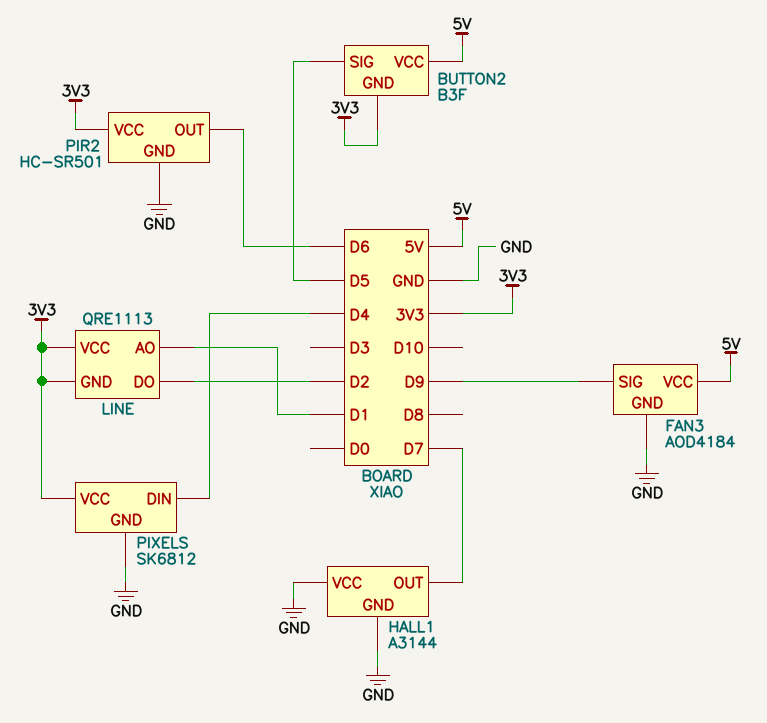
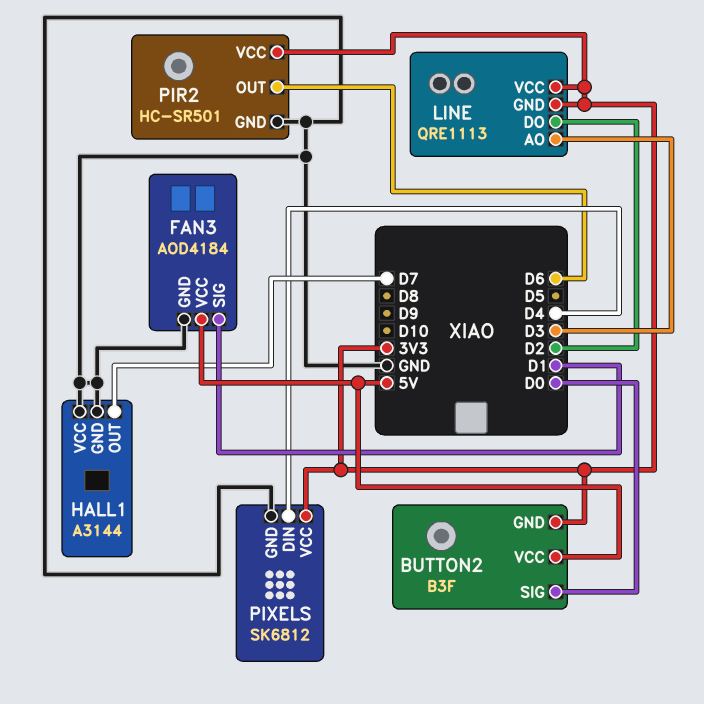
BUTTON2 pin SIG: D5 -> D0
FAN3 pin SIG: D9 -> D1
LINE pin AO: D1 -> D3

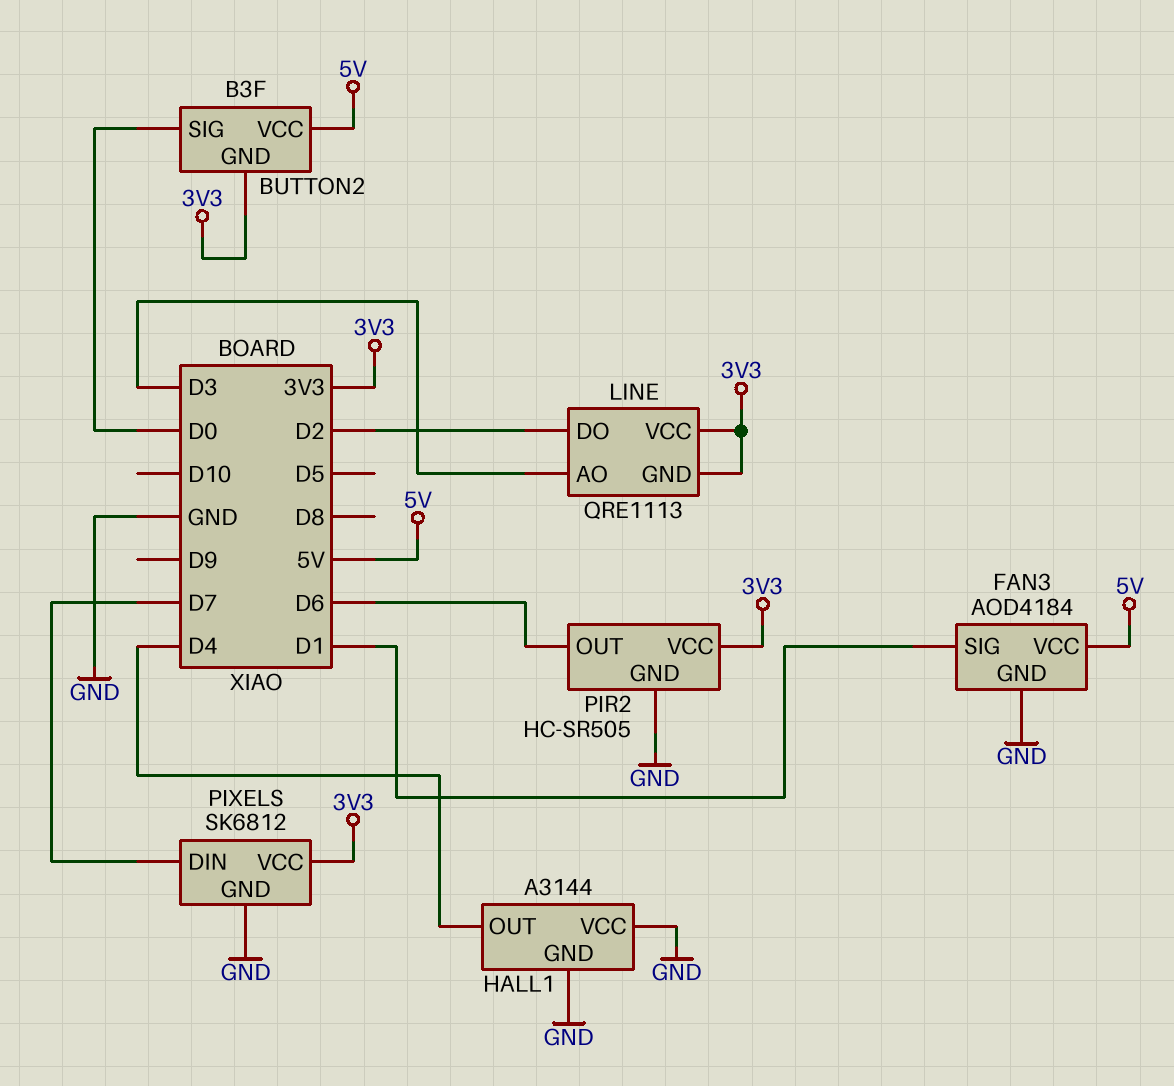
HALL1 pin OUT: D7 -> D4
PIR2: HC-SR501 -> HC-SR505
PIXELS pin DIN: D4 -> D7

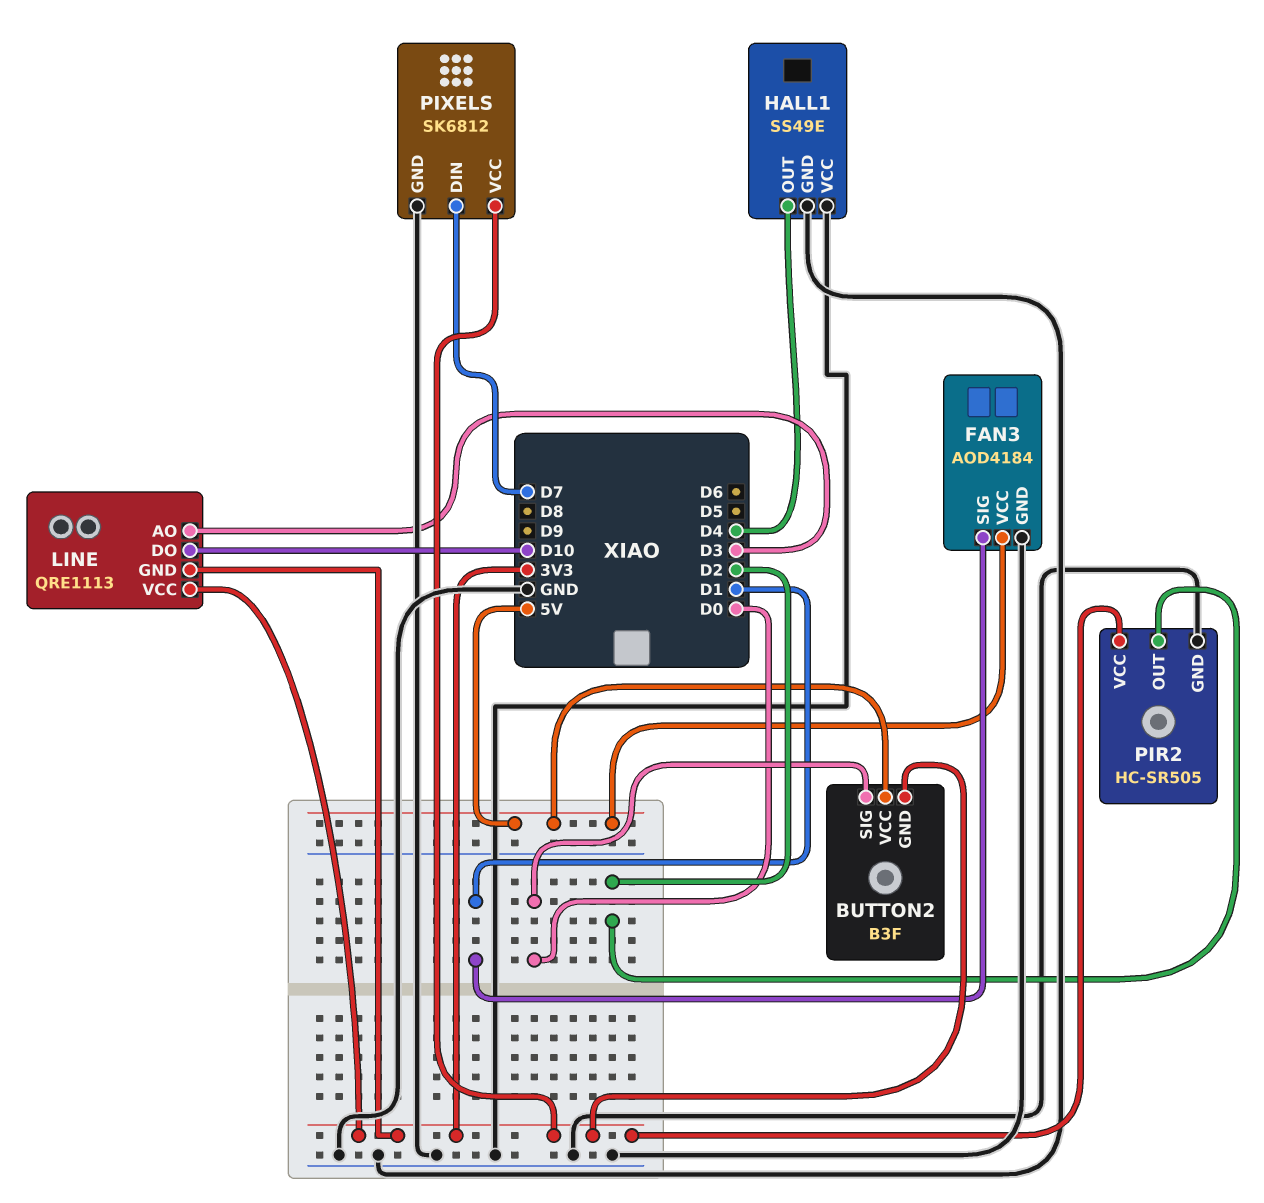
HALL1: A3144 -> SS49E
LINE pin DO: D2 -> D10
PIR2 pin OUT: D6 -> D2

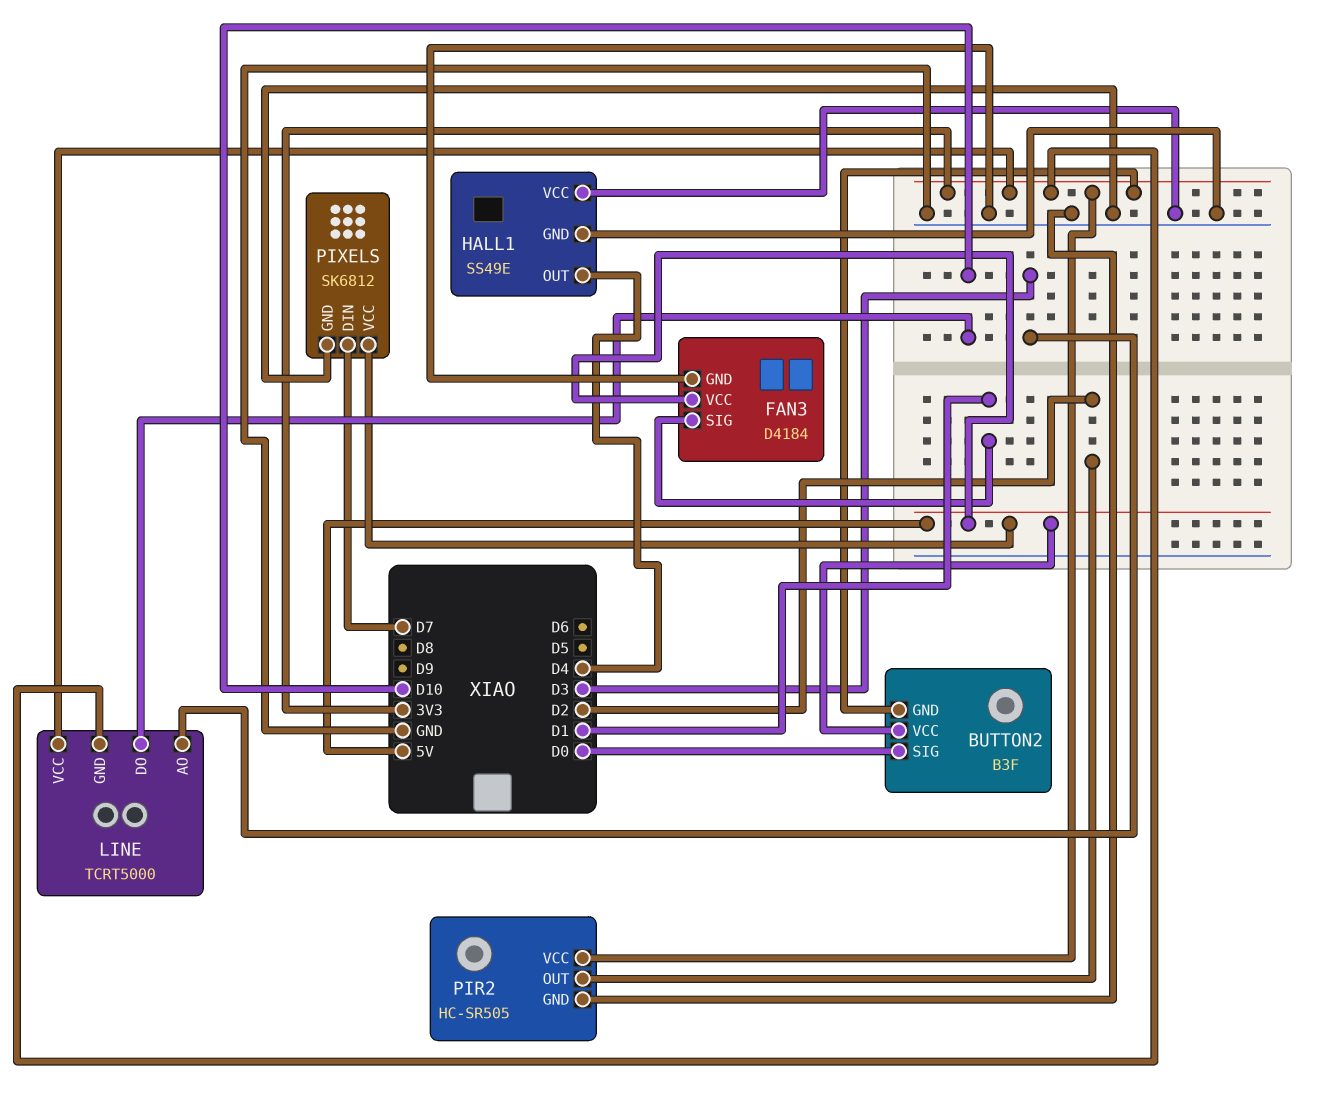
FAN3: AOD4184 -> D4184
LINE: QRE1113 -> TCRT5000
PIXELS pin VCC: 3V3 -> 5V

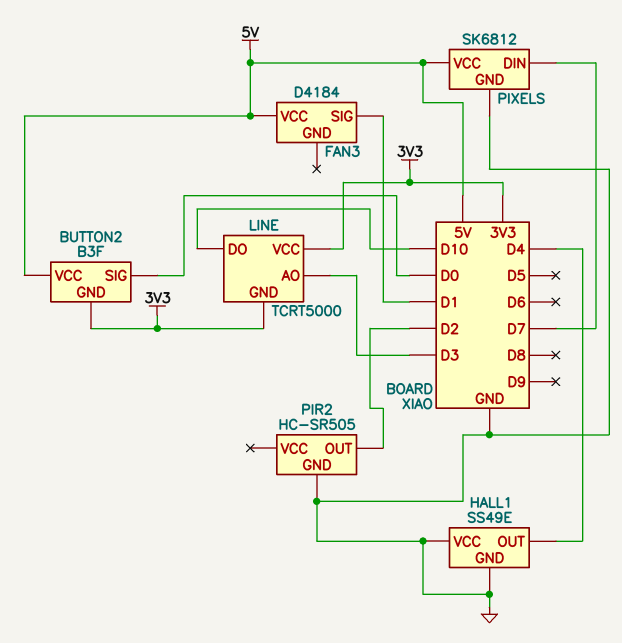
FAN3 pin GND: GND -> none
PIR2 pin VCC: 3V3 -> none

